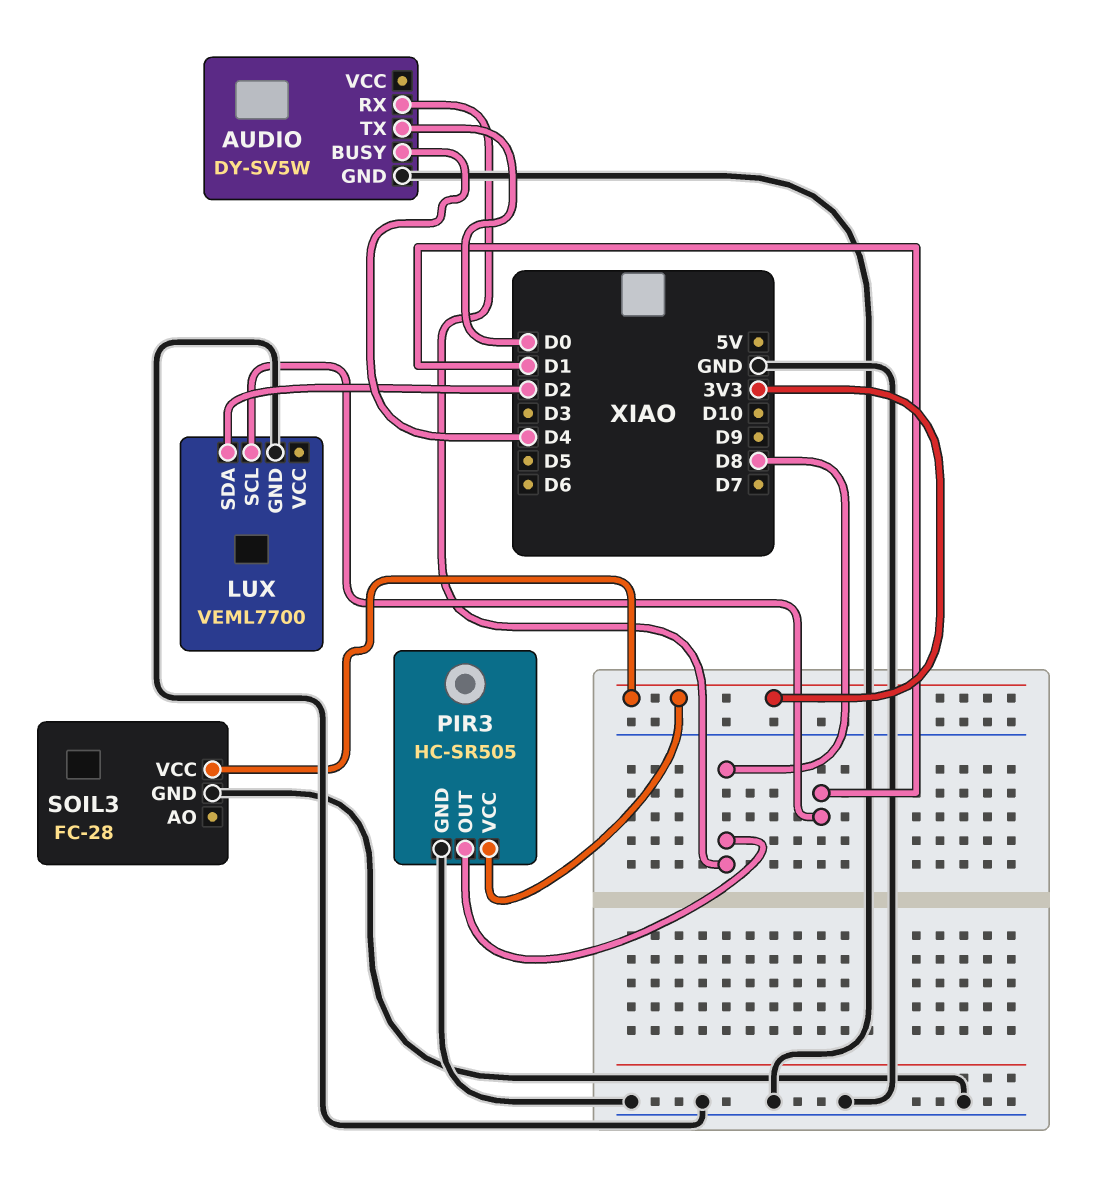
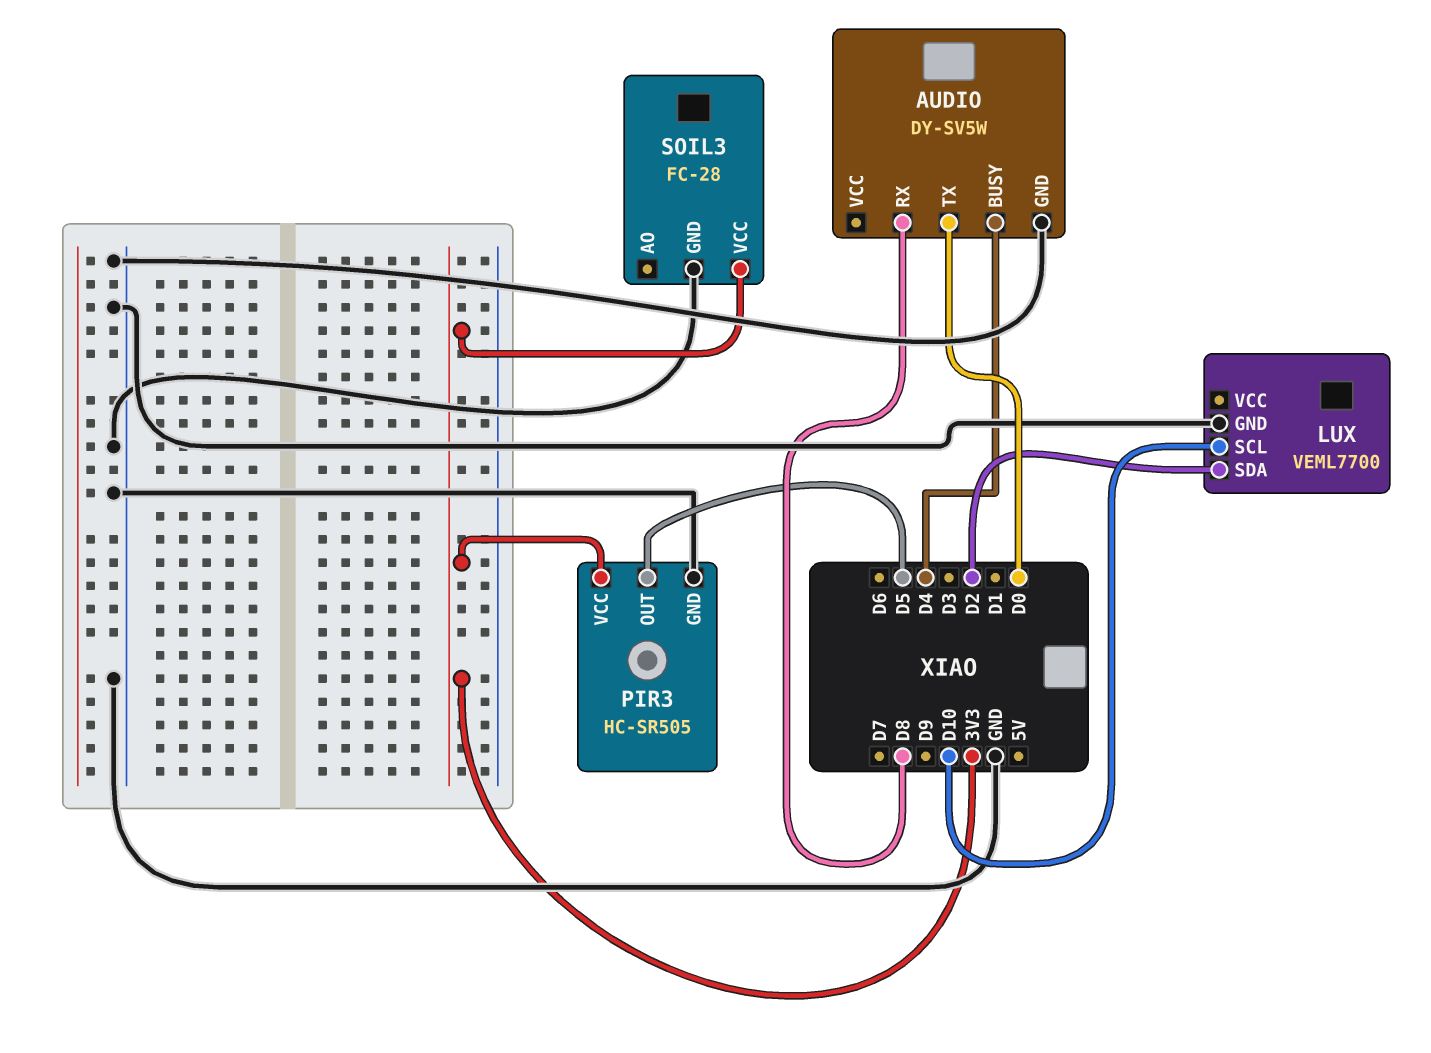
LUX pin SCL: D1 -> D10
PIR3 pin OUT: D8 -> D5

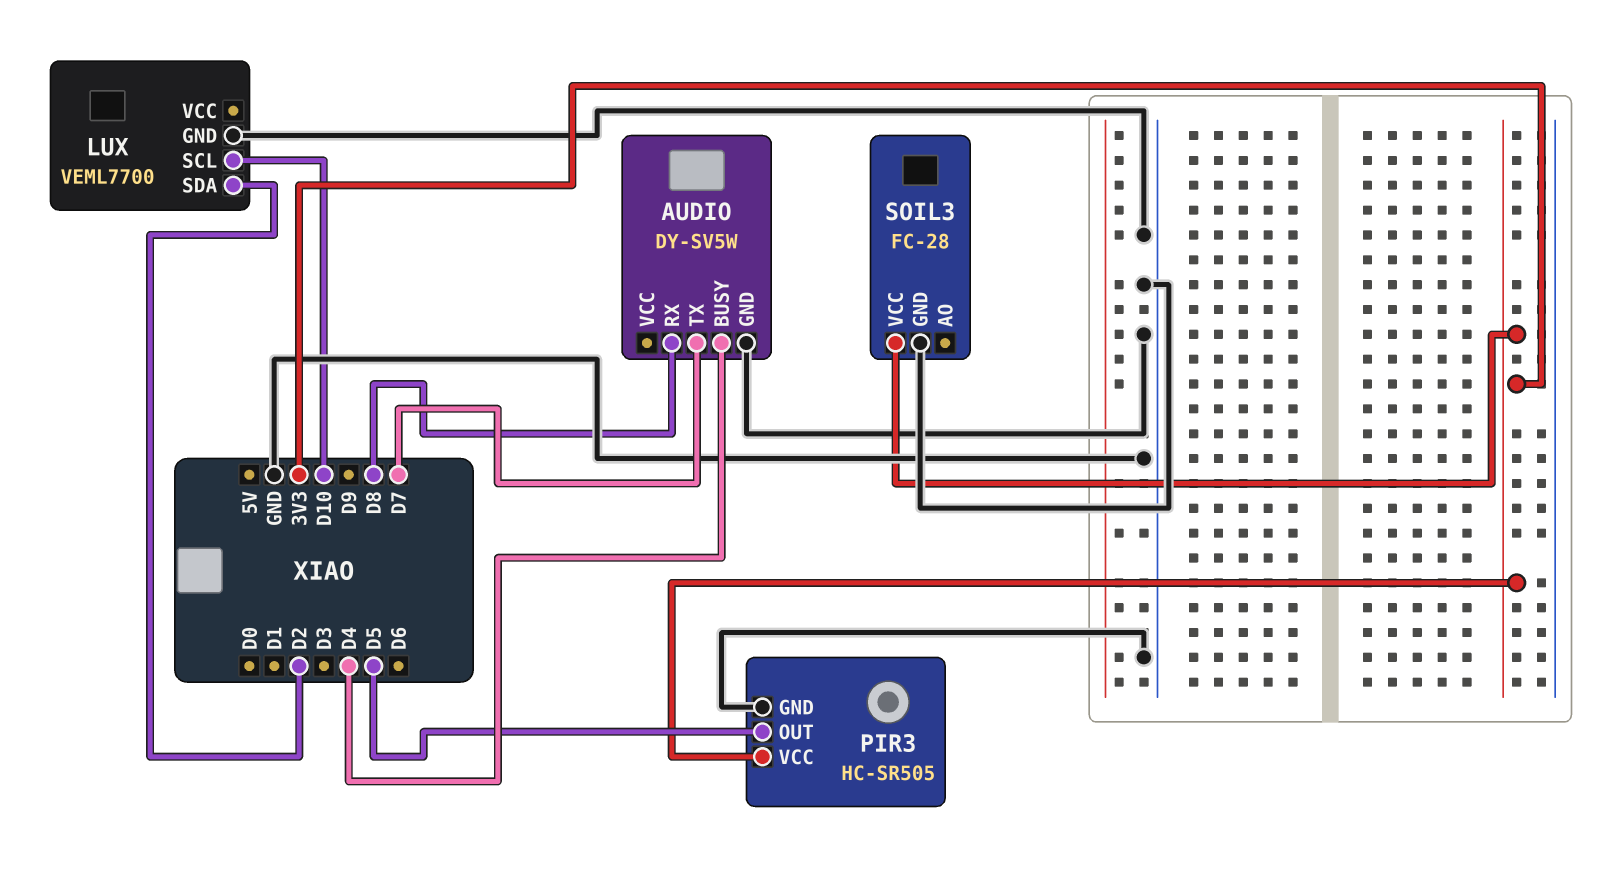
AUDIO pin TX: D0 -> D7

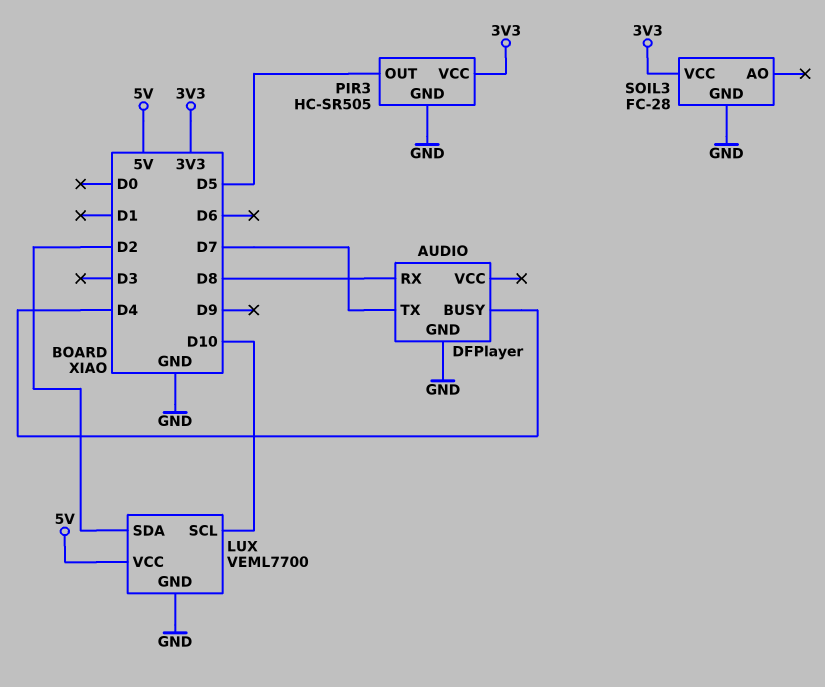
AUDIO: DY-SV5W -> DFPlayer
LUX pin VCC: none -> 5V

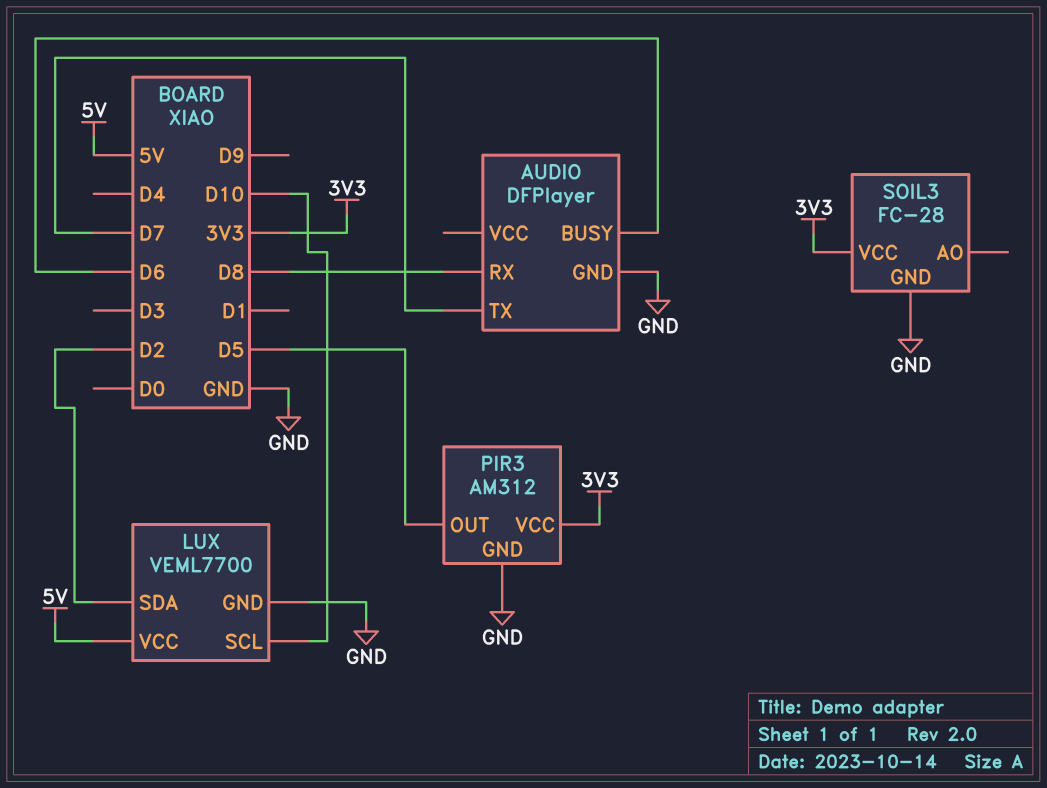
AUDIO pin BUSY: D4 -> D6
PIR3: HC-SR505 -> AM312

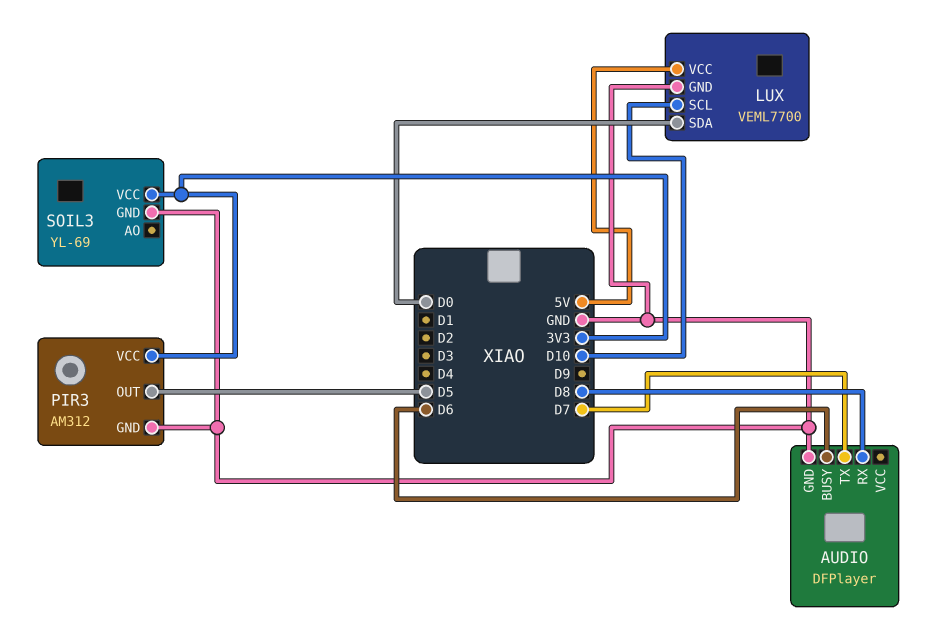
LUX pin SDA: D2 -> D0
SOIL3: FC-28 -> YL-69

